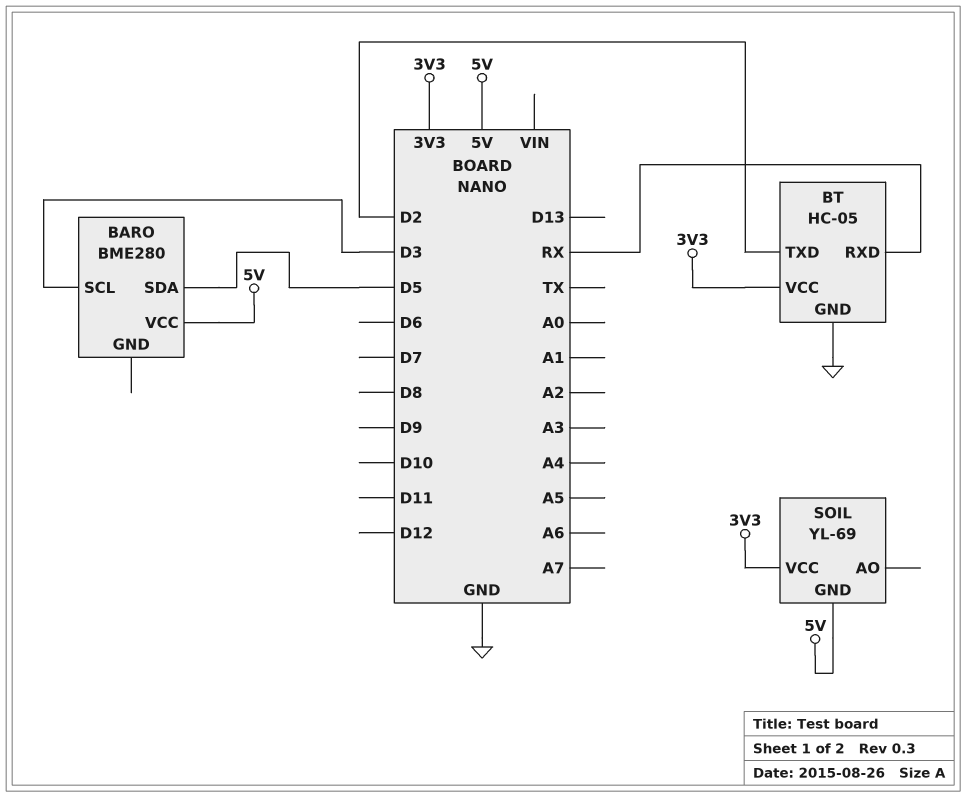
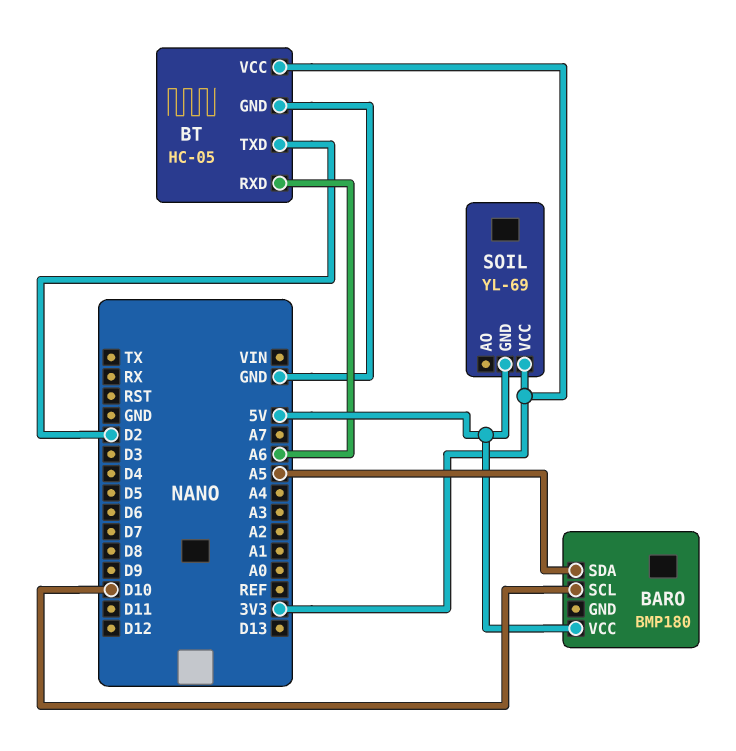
BARO: BME280 -> BMP180
BARO pin SCL: D3 -> D10
BARO pin SDA: D5 -> A5
BT pin RXD: RX -> A6

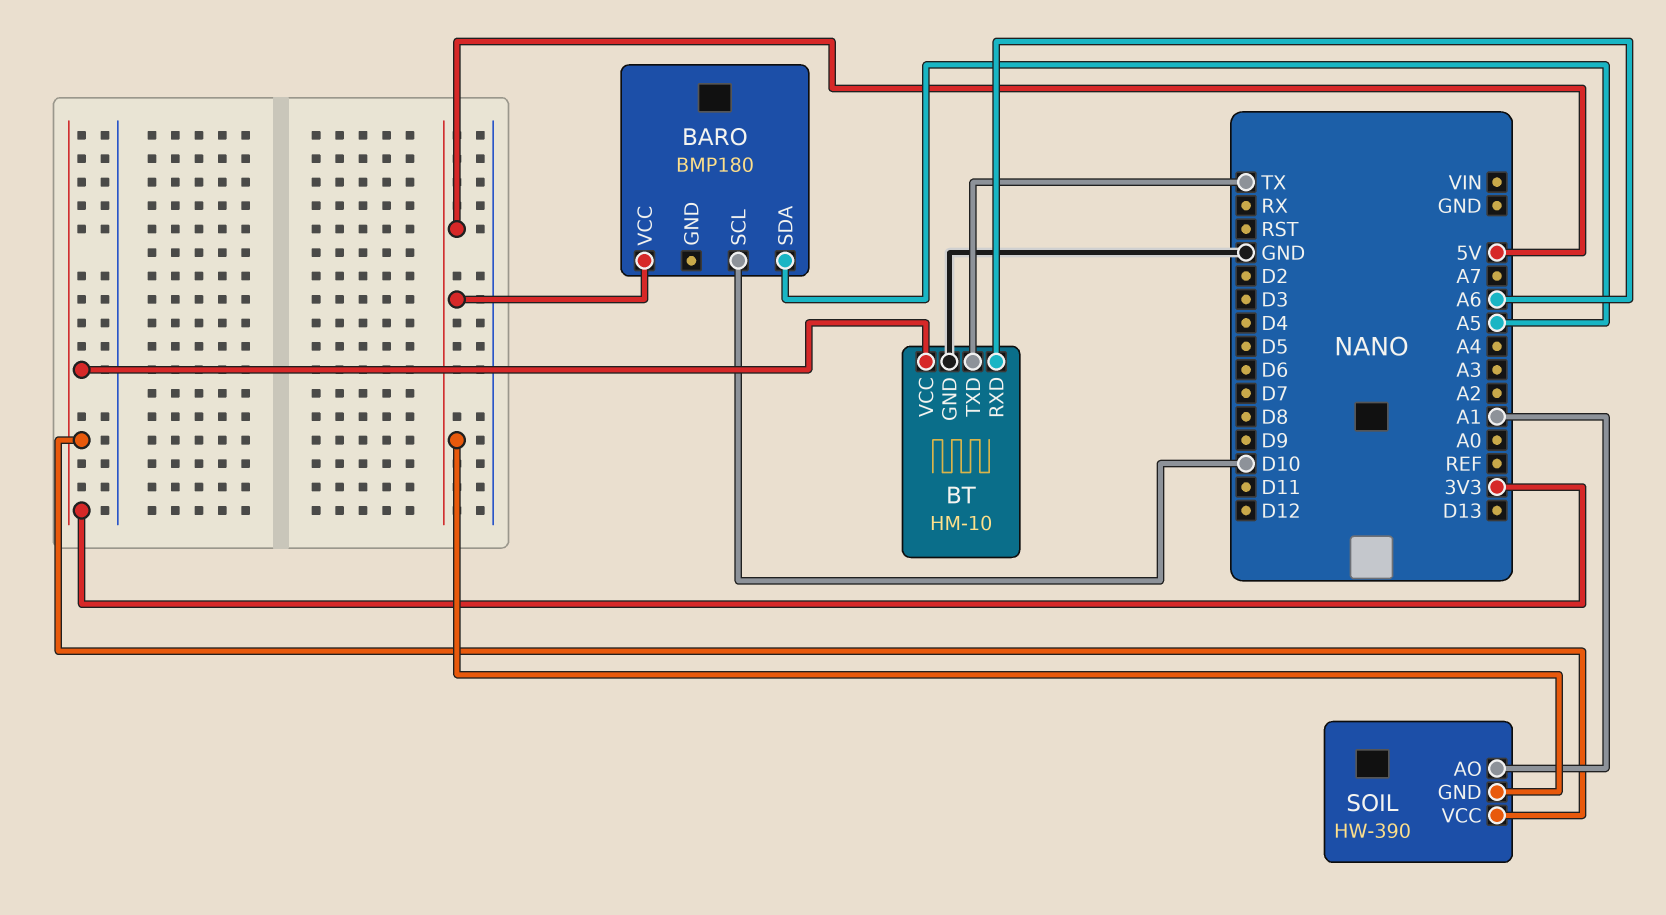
BT: HC-05 -> HM-10
BT pin TXD: D2 -> TX
SOIL: YL-69 -> HW-390
SOIL pin AO: none -> A1

